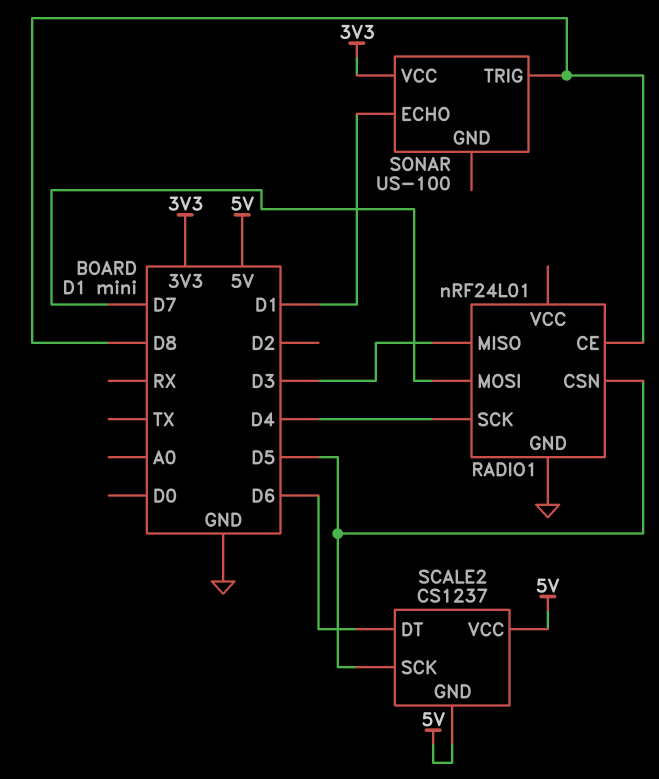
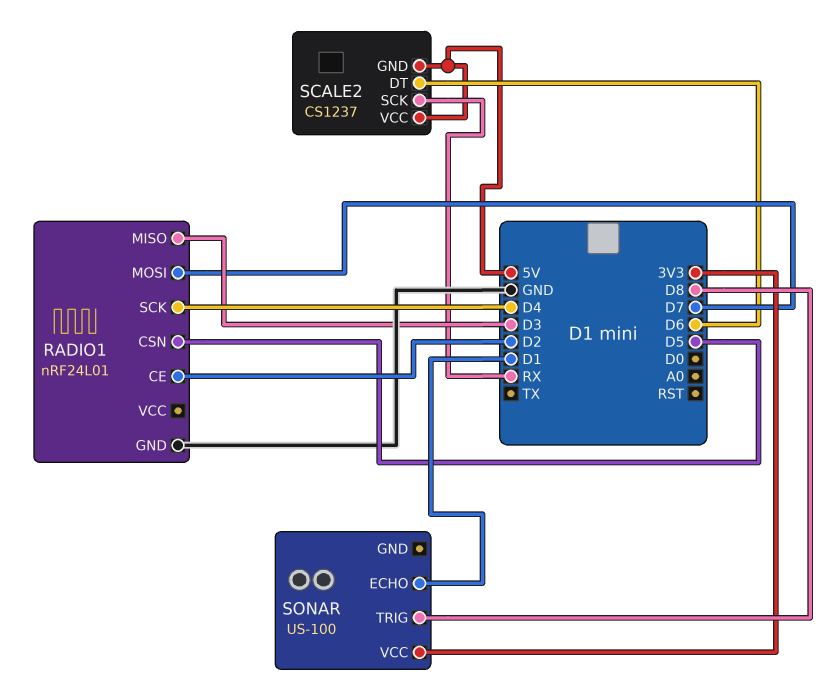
RADIO1 pin CE: D8 -> D2
SCALE2 pin SCK: D5 -> RX

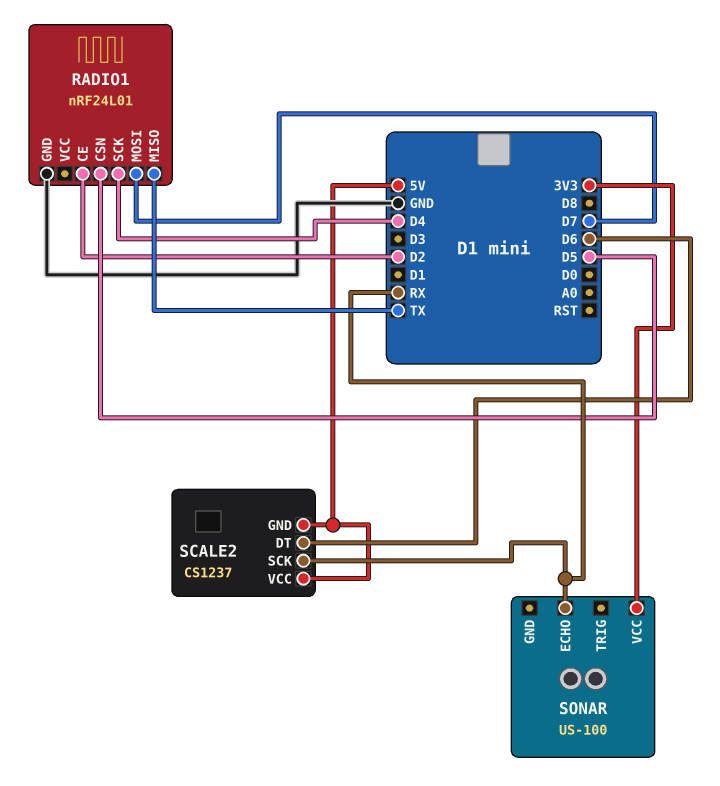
RADIO1 pin MISO: D3 -> TX
SONAR pin ECHO: D1 -> RX
SONAR pin TRIG: D8 -> none

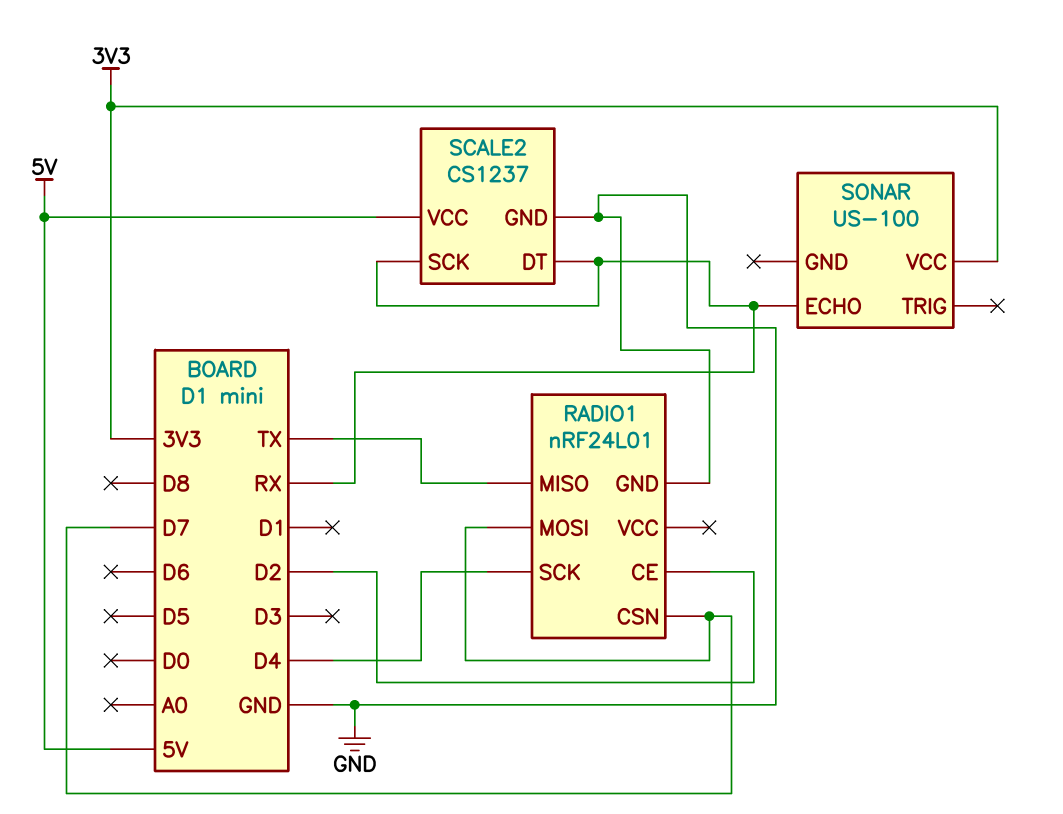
RADIO1 pin CSN: D5 -> D7
SCALE2 pin DT: D6 -> RX
SCALE2 pin GND: 5V -> GND

